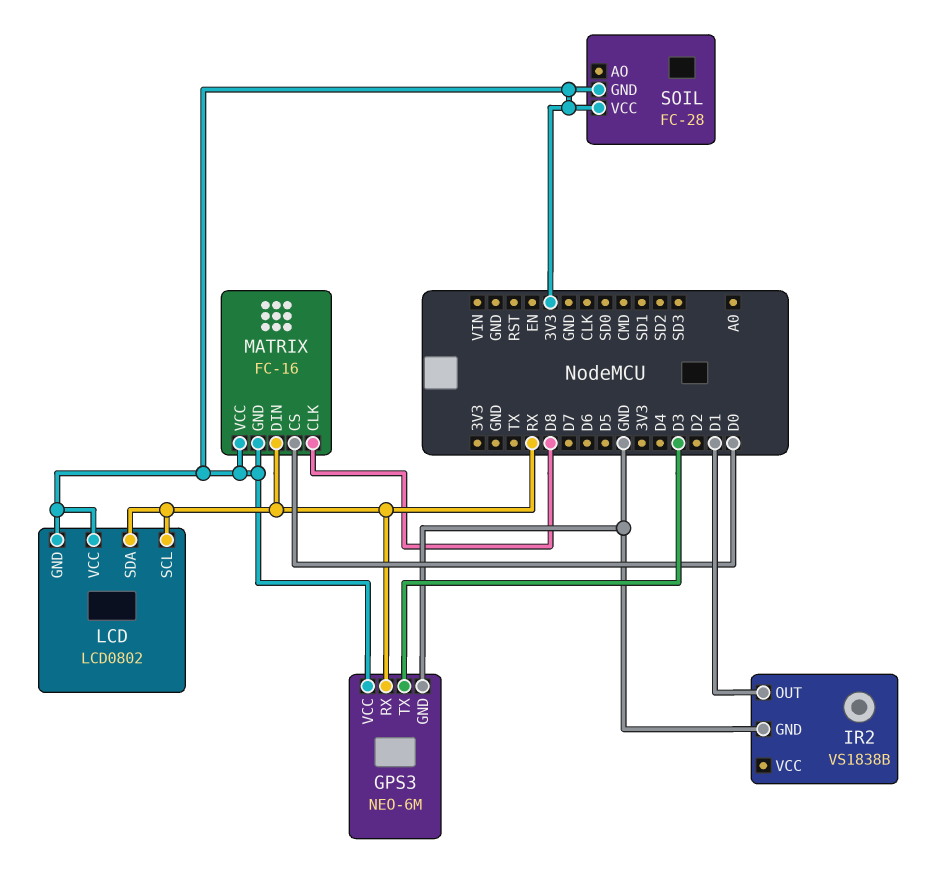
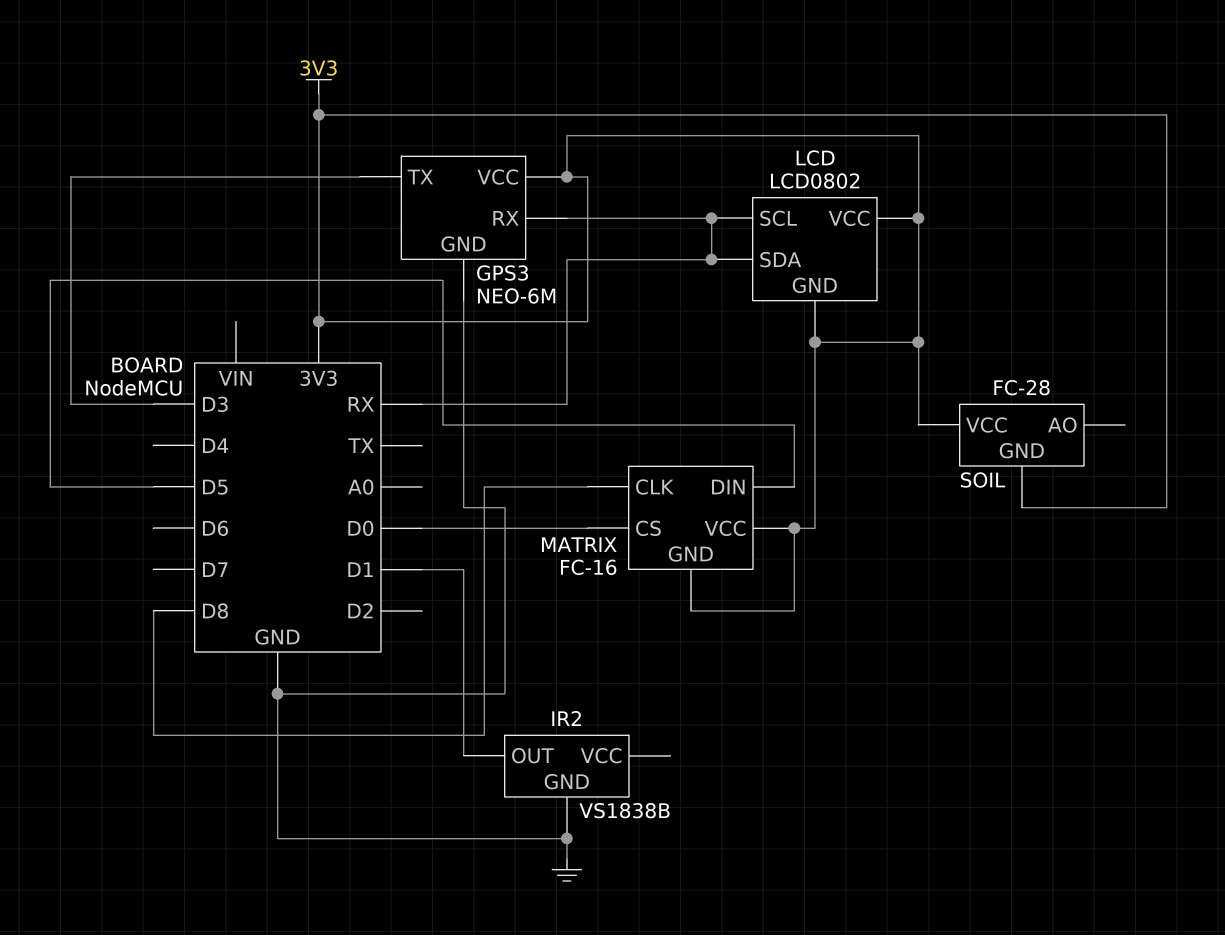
MATRIX pin DIN: RX -> D5

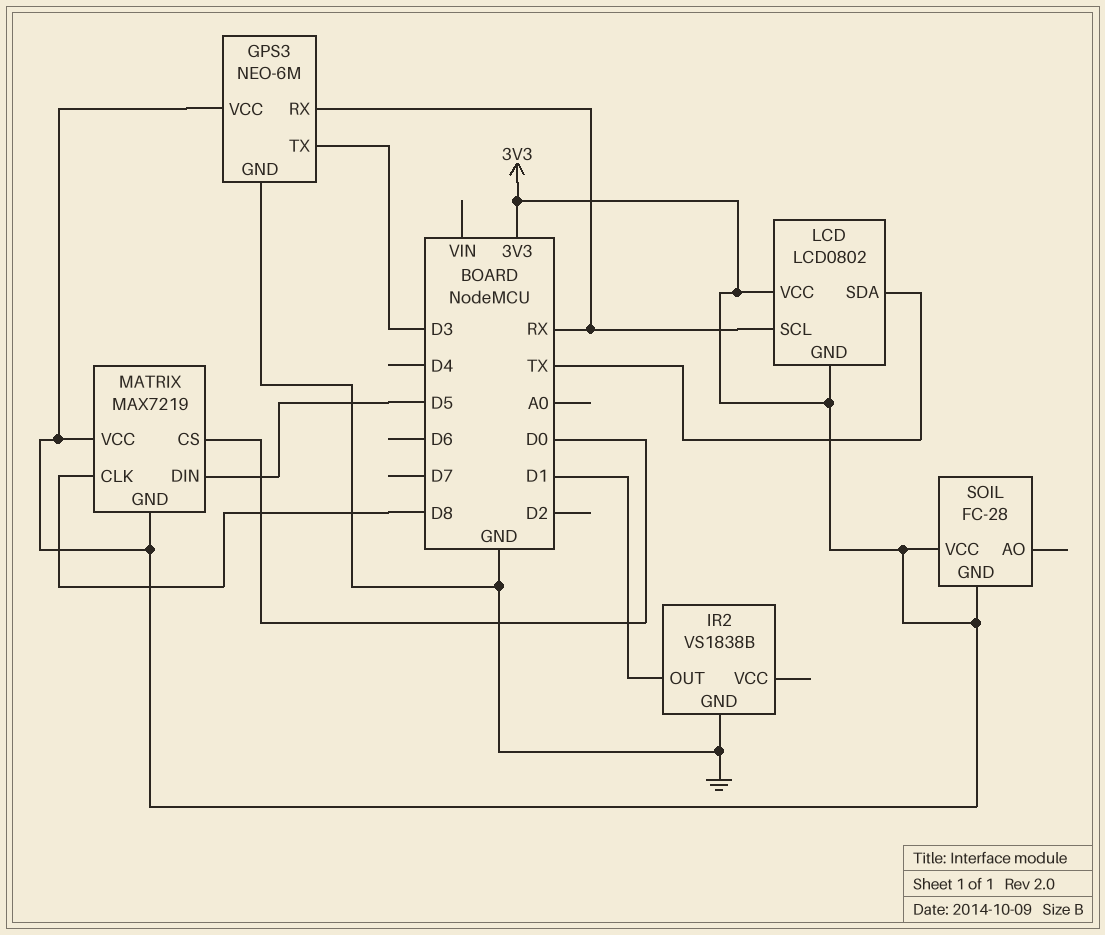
LCD pin SDA: RX -> TX
MATRIX: FC-16 -> MAX7219

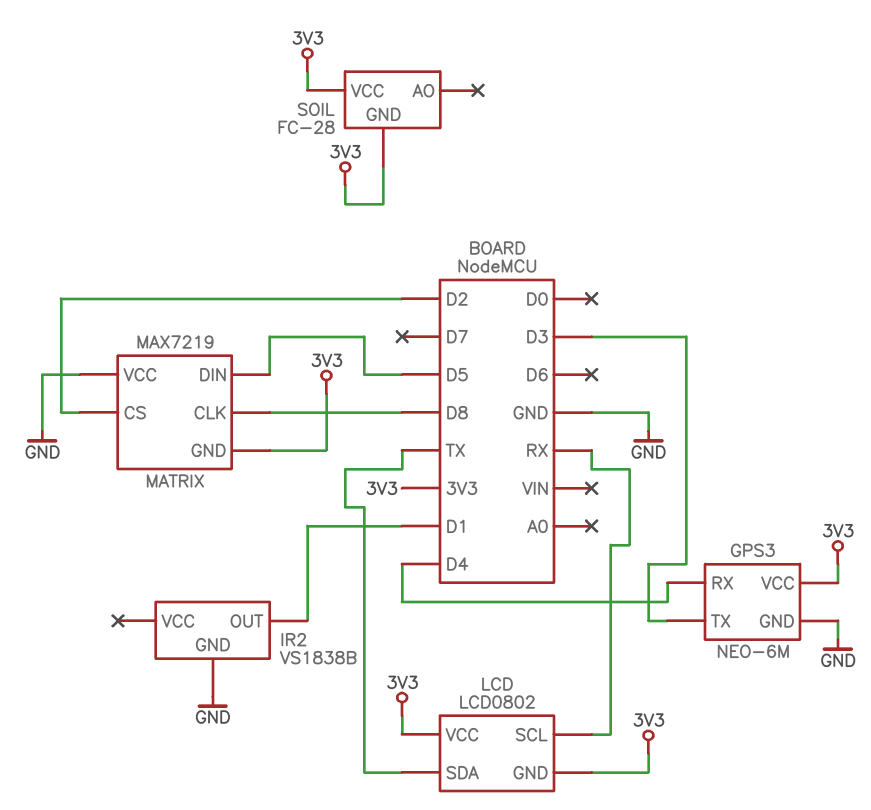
GPS3 pin RX: RX -> D4
MATRIX pin CS: D0 -> D2
MATRIX pin VCC: 3V3 -> GND

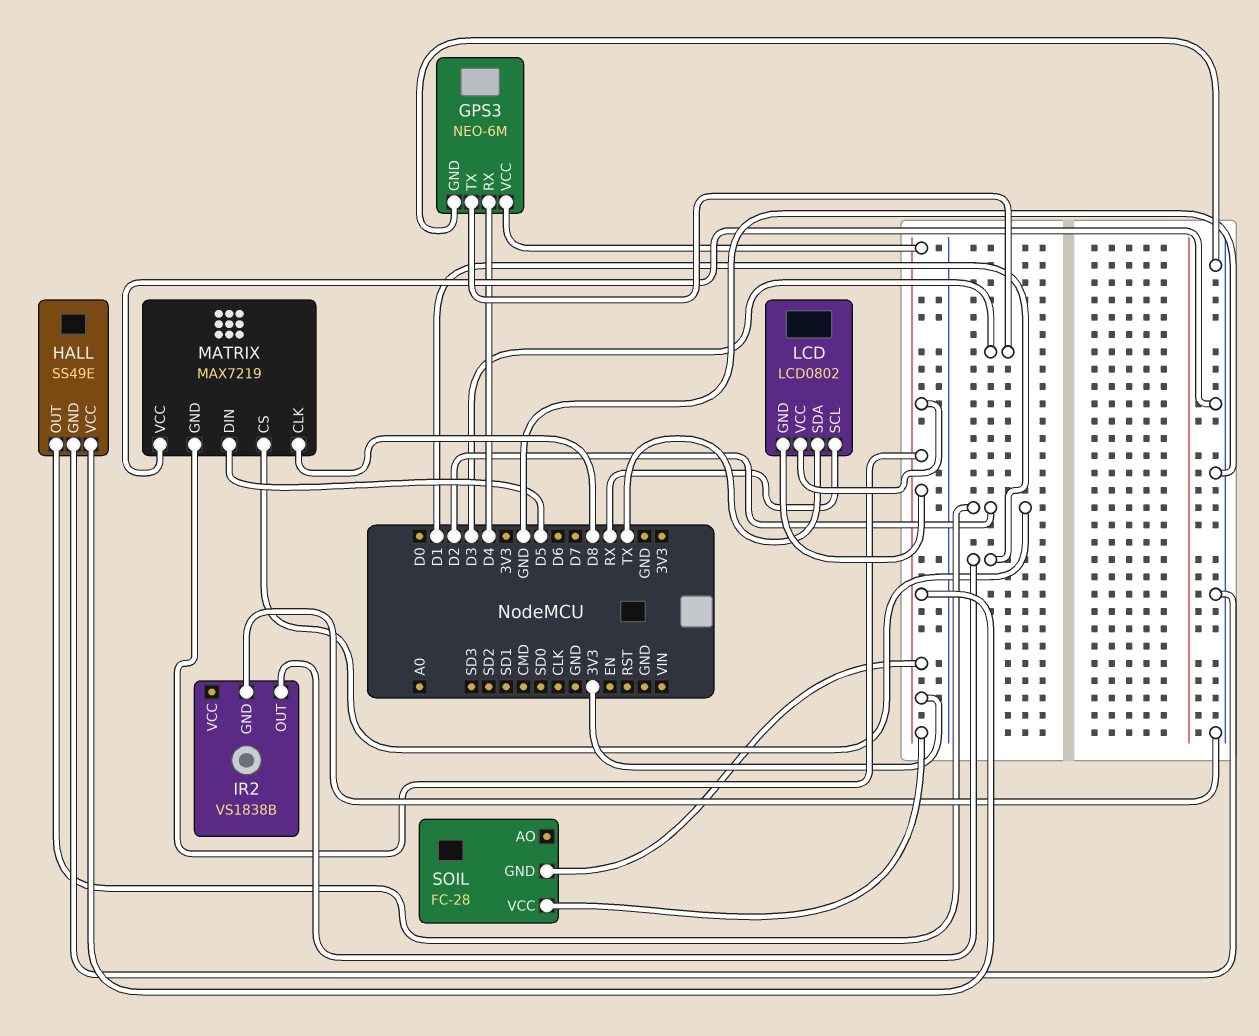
HALL: none -> SS49E
HALL pin GND: none -> GND
HALL pin OUT: none -> D2
HALL pin VCC: none -> 3V3

